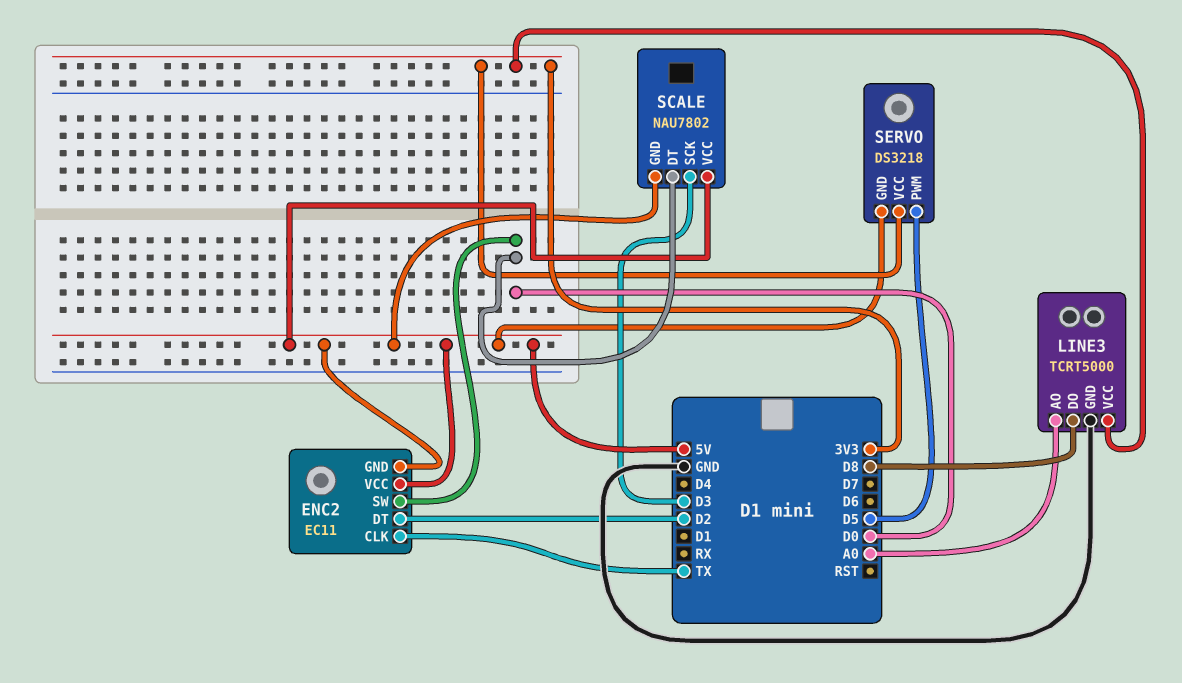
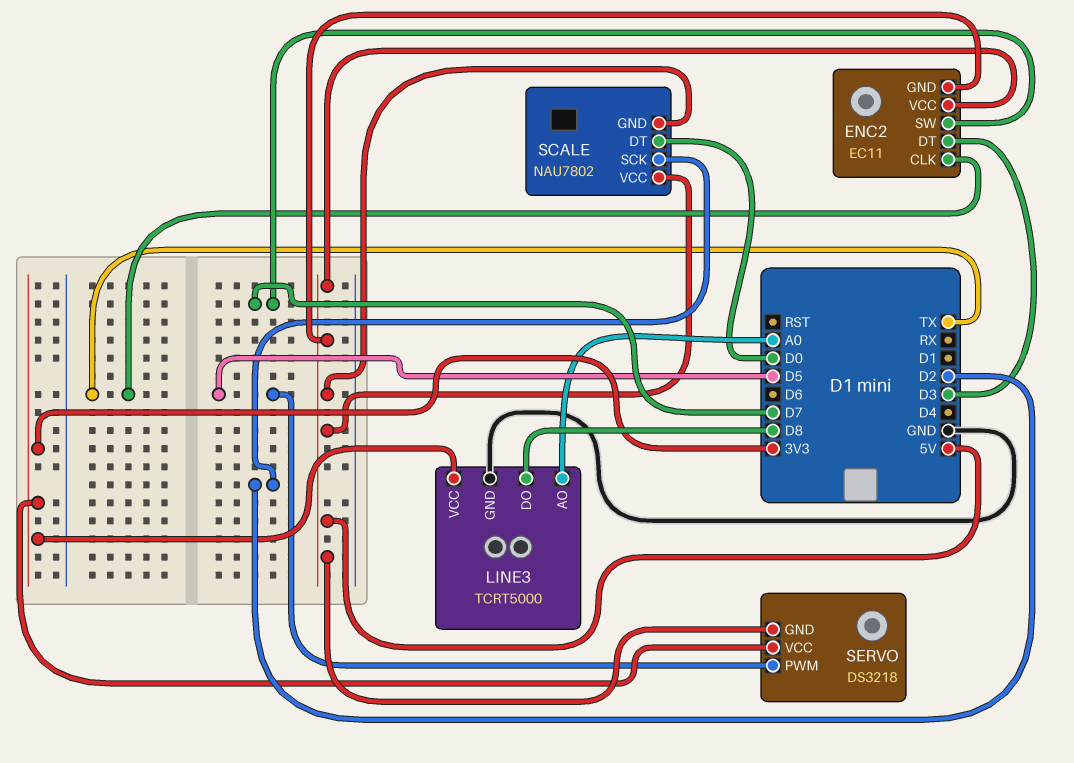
ENC2 pin DT: D2 -> D3
ENC2 pin SW: D0 -> D7
SCALE pin SCK: D3 -> D2

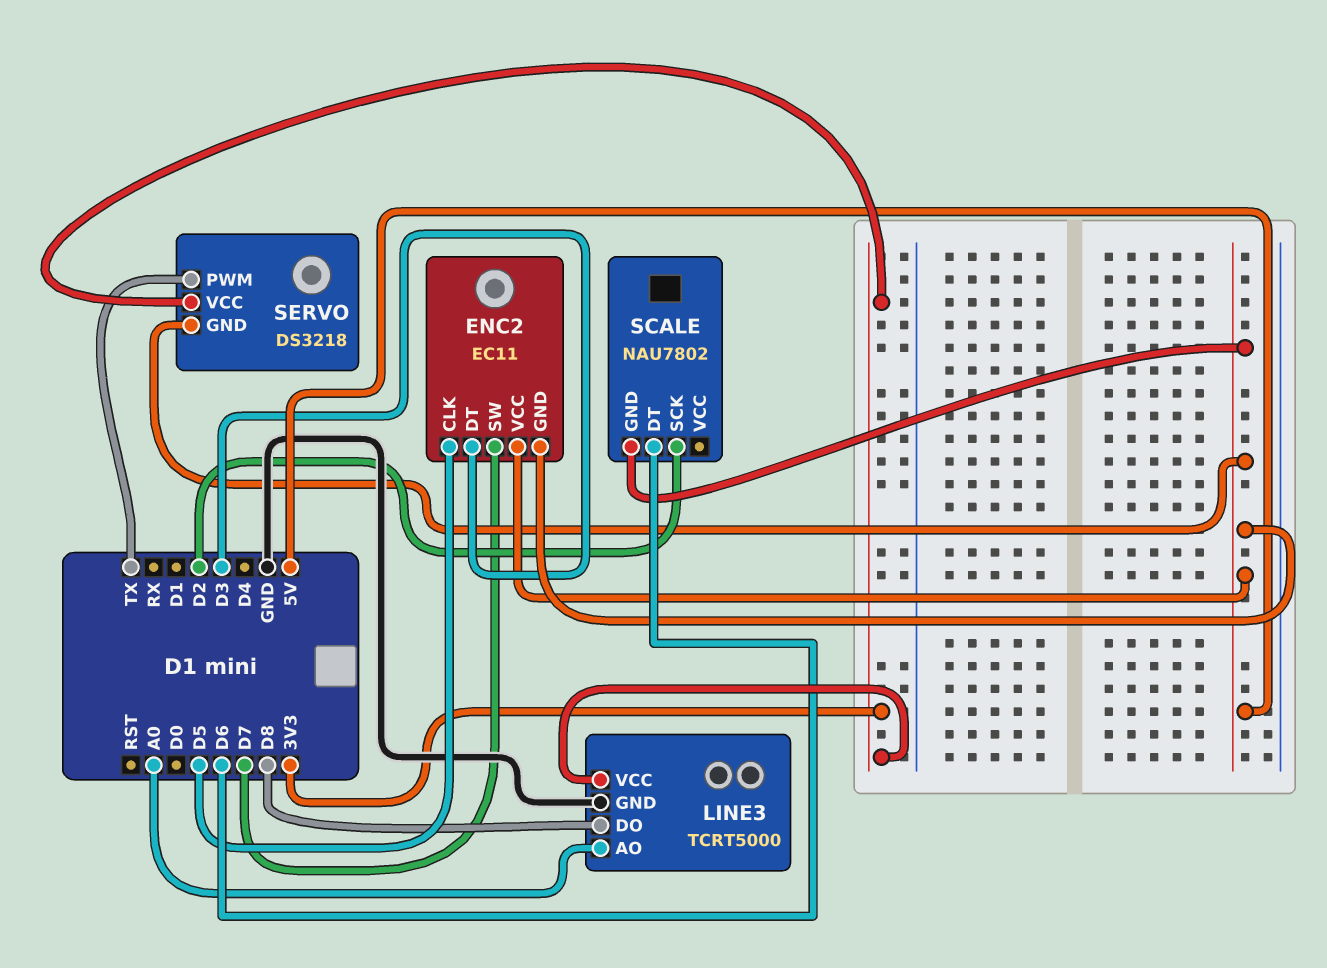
ENC2 pin CLK: TX -> D5
SCALE pin DT: D0 -> D6
SCALE pin VCC: 5V -> none
SERVO pin PWM: D5 -> TX

